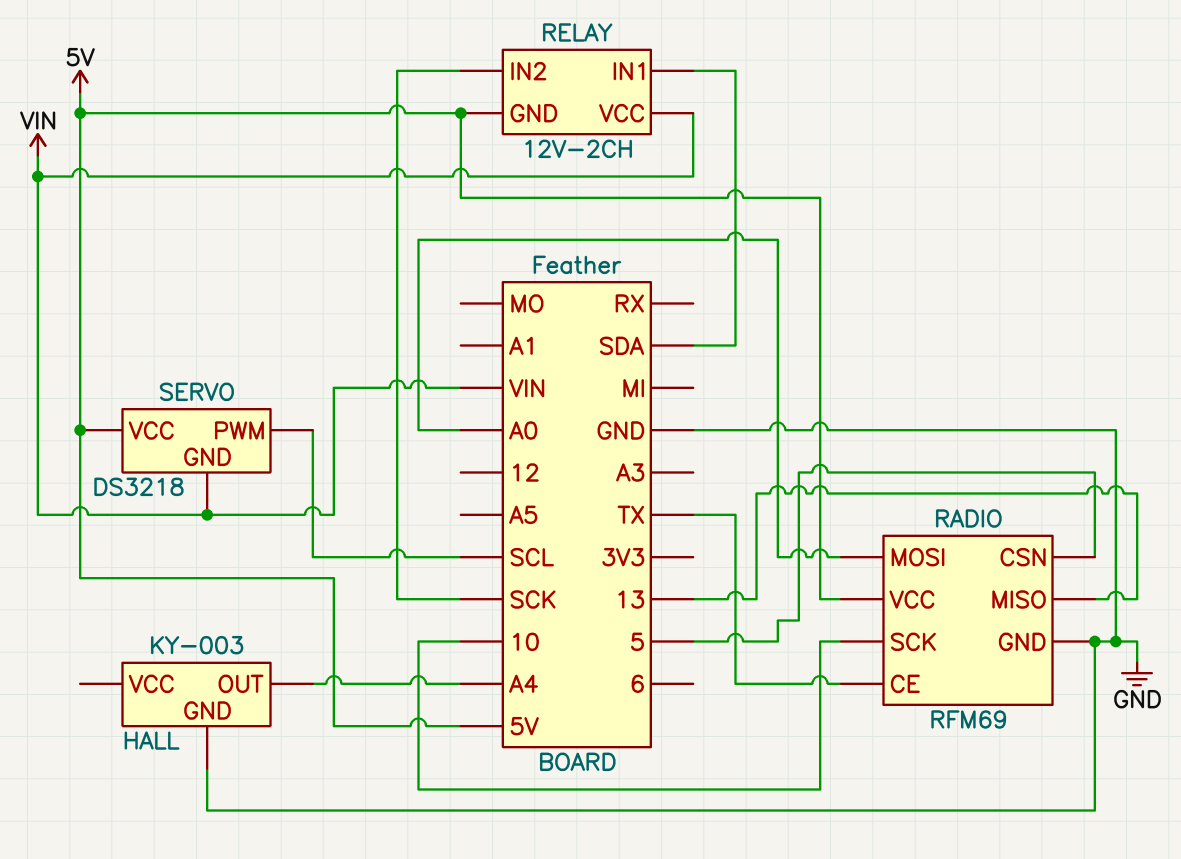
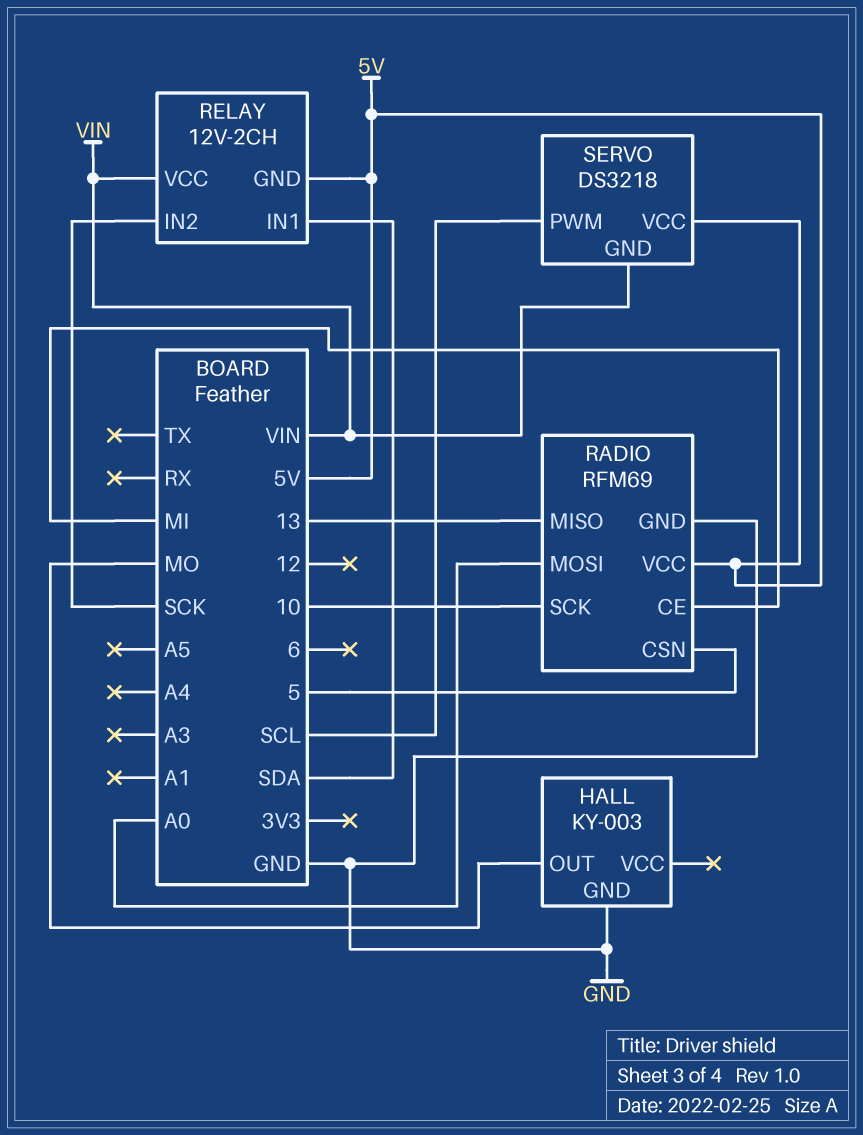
HALL pin OUT: A4 -> MO
RADIO pin CE: TX -> MI

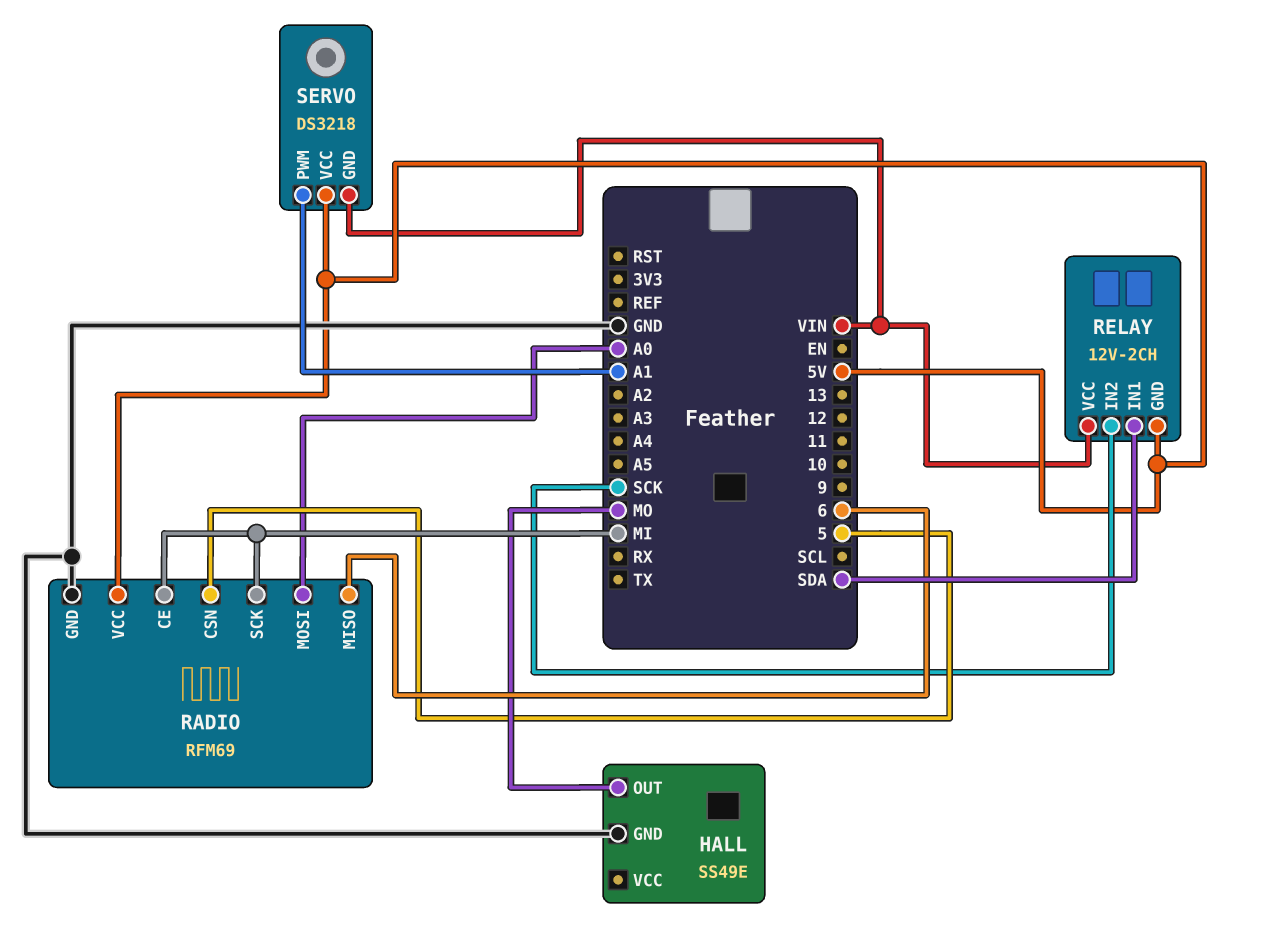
HALL: KY-003 -> SS49E
RADIO pin MISO: 13 -> 6
RADIO pin SCK: 10 -> MI
SERVO pin PWM: SCL -> A1

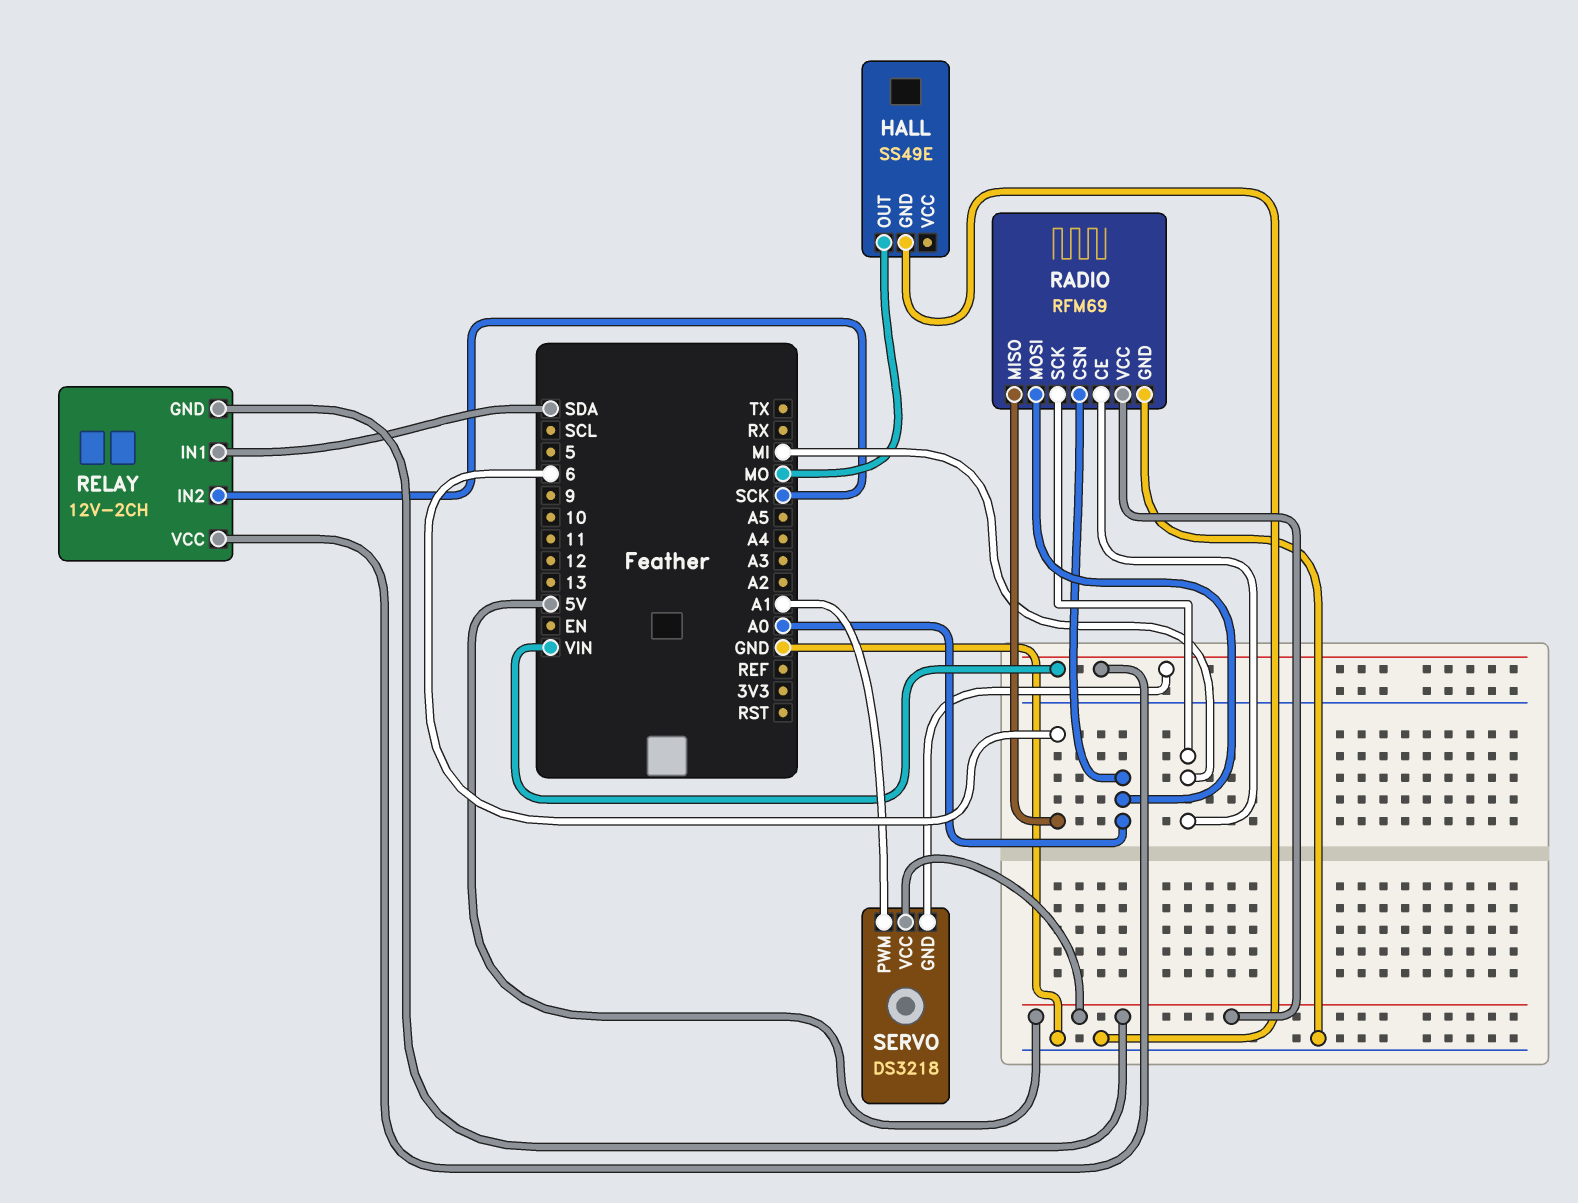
RADIO pin CSN: 5 -> A0

